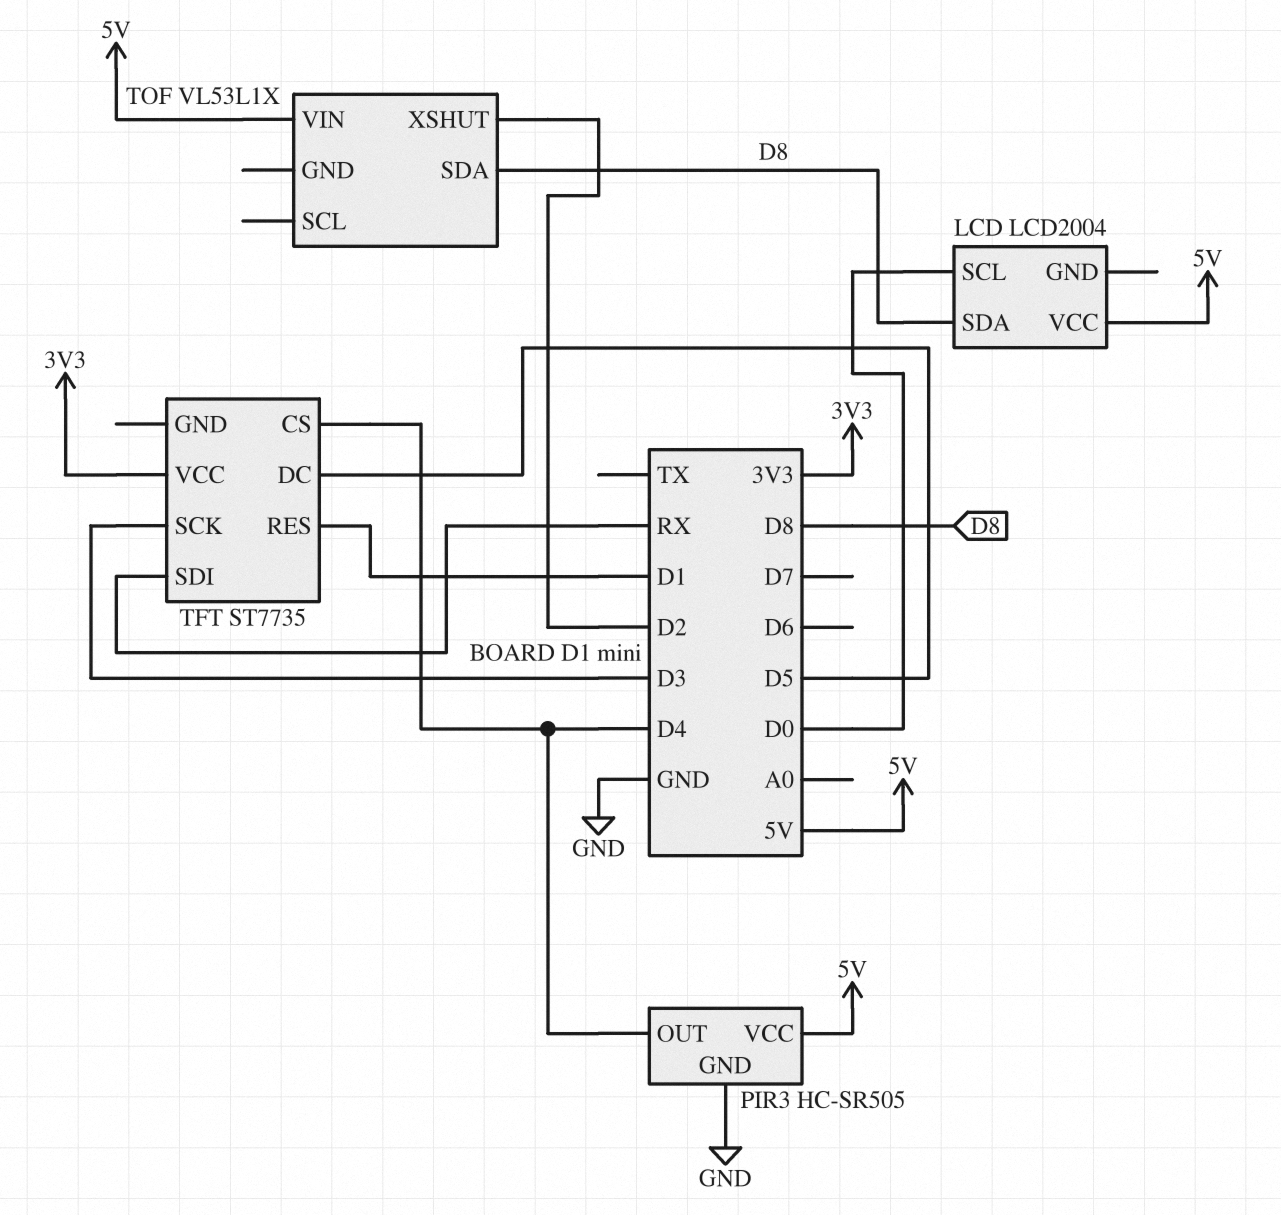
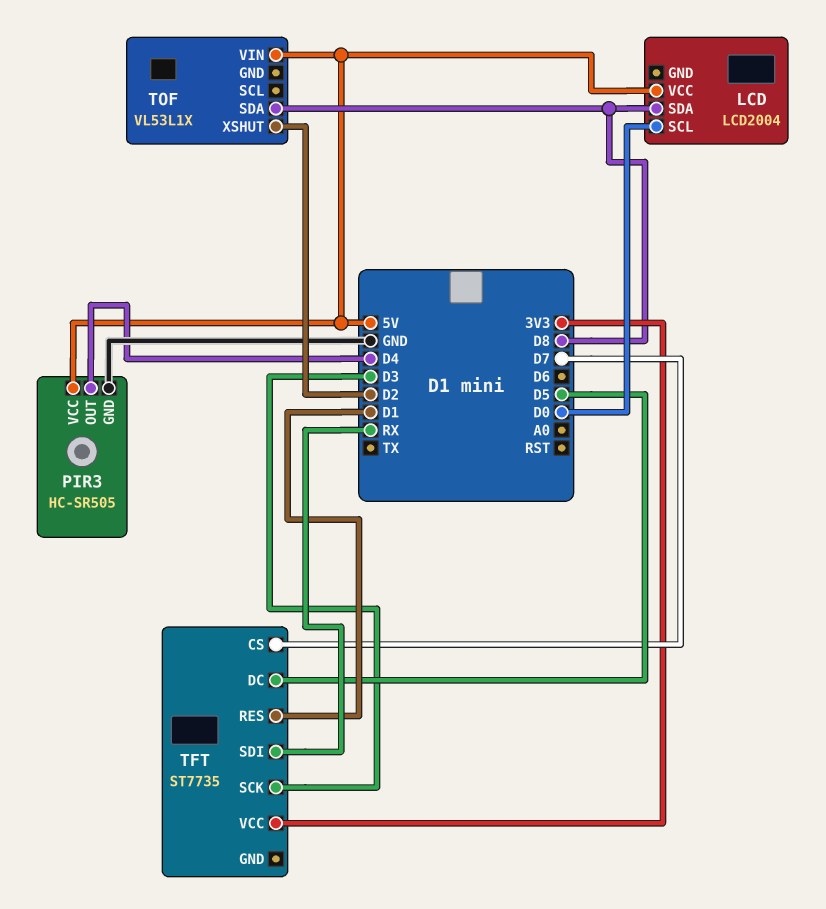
TFT pin CS: D4 -> D7

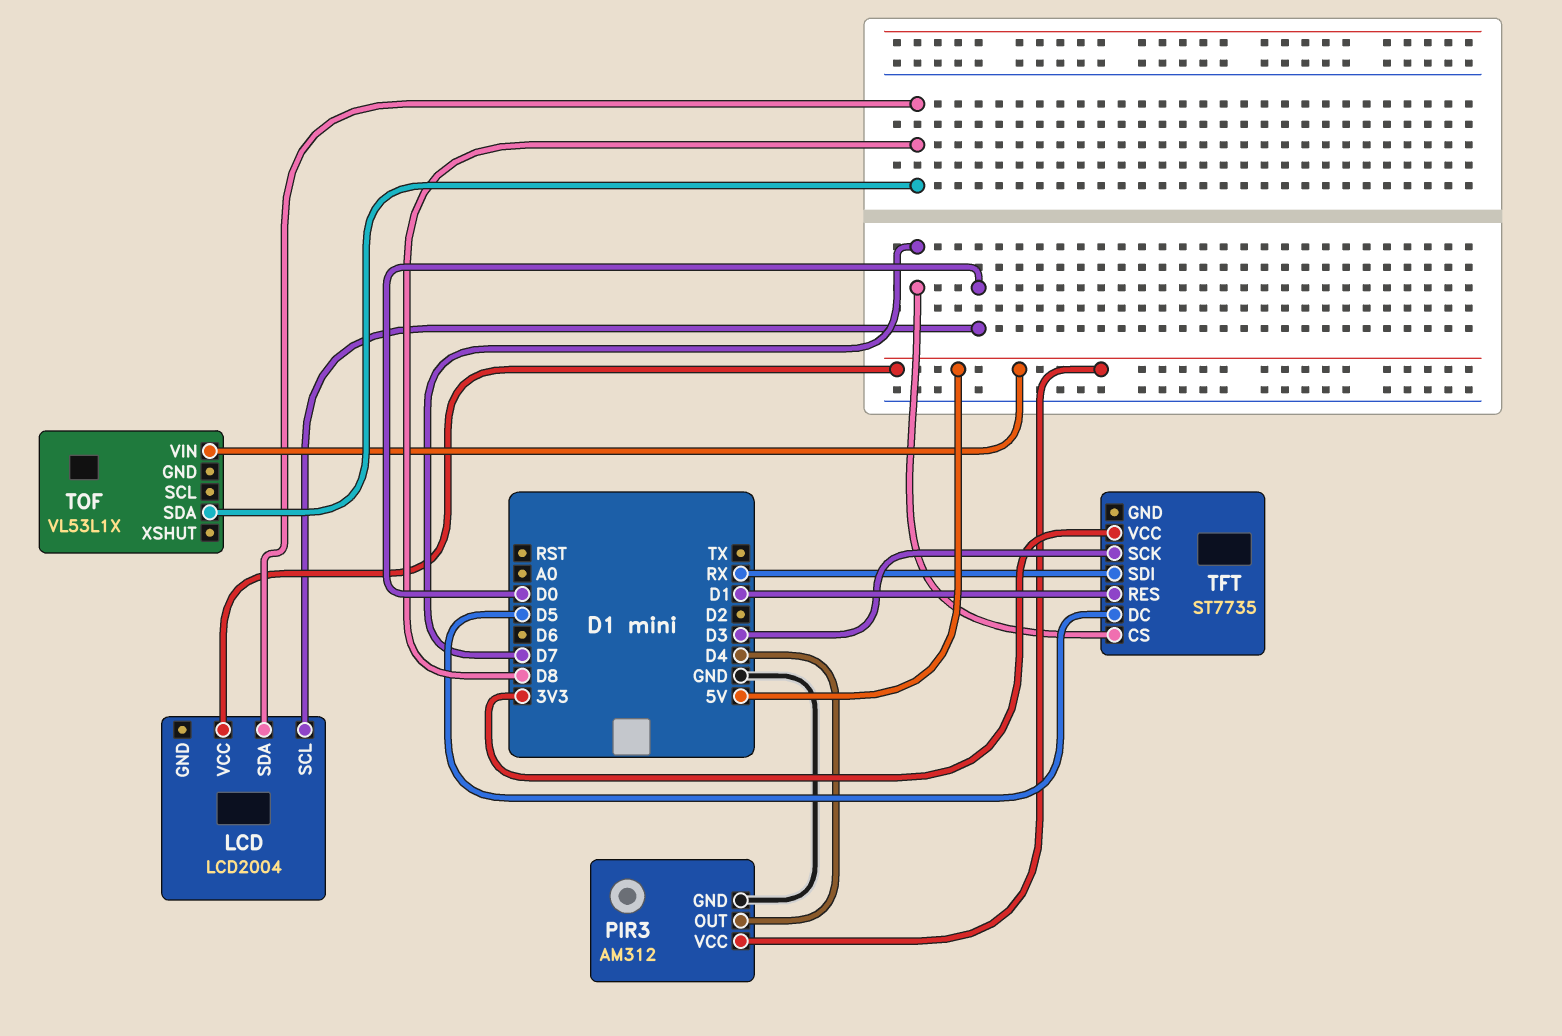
PIR3: HC-SR505 -> AM312
TOF pin XSHUT: D2 -> none

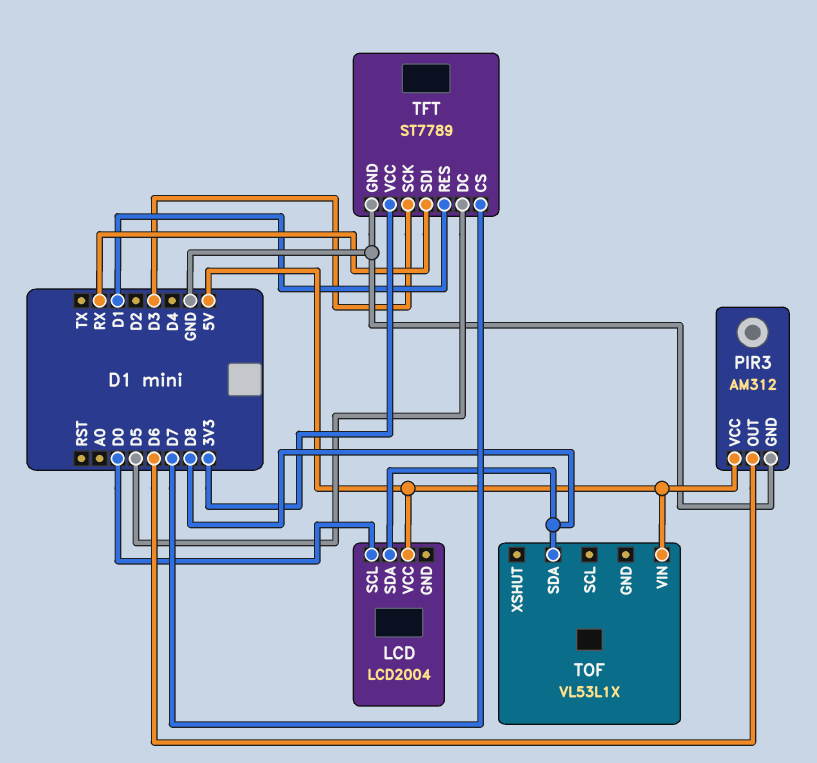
PIR3 pin OUT: D4 -> D6
TFT: ST7735 -> ST7789
TFT pin GND: none -> GND

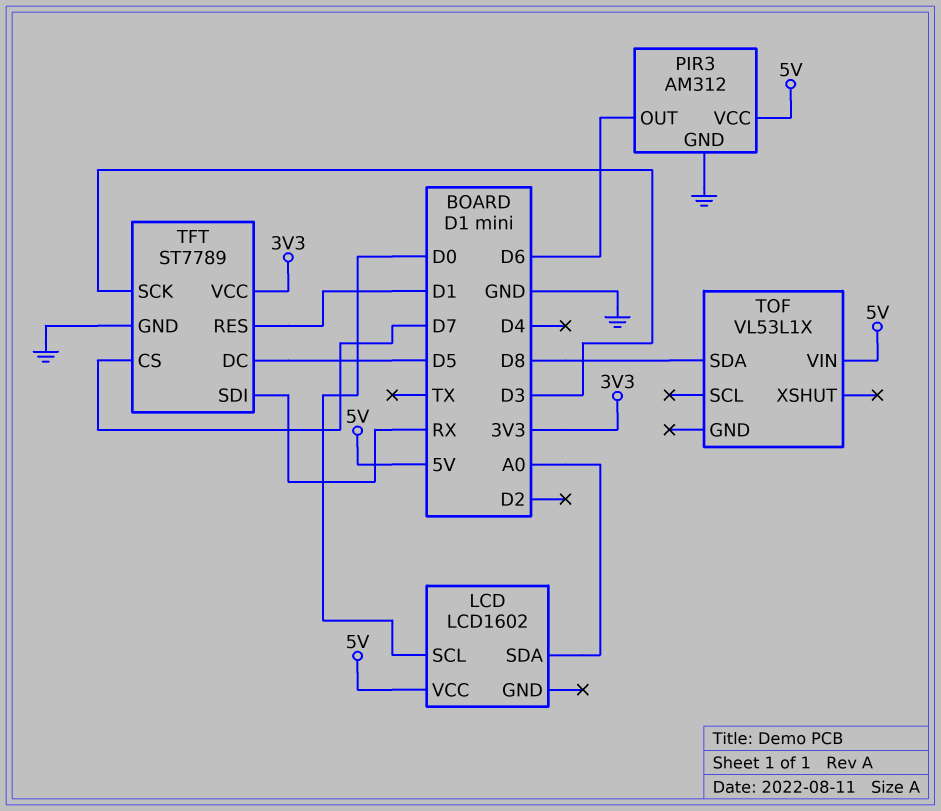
LCD: LCD2004 -> LCD1602
LCD pin SDA: D8 -> A0

